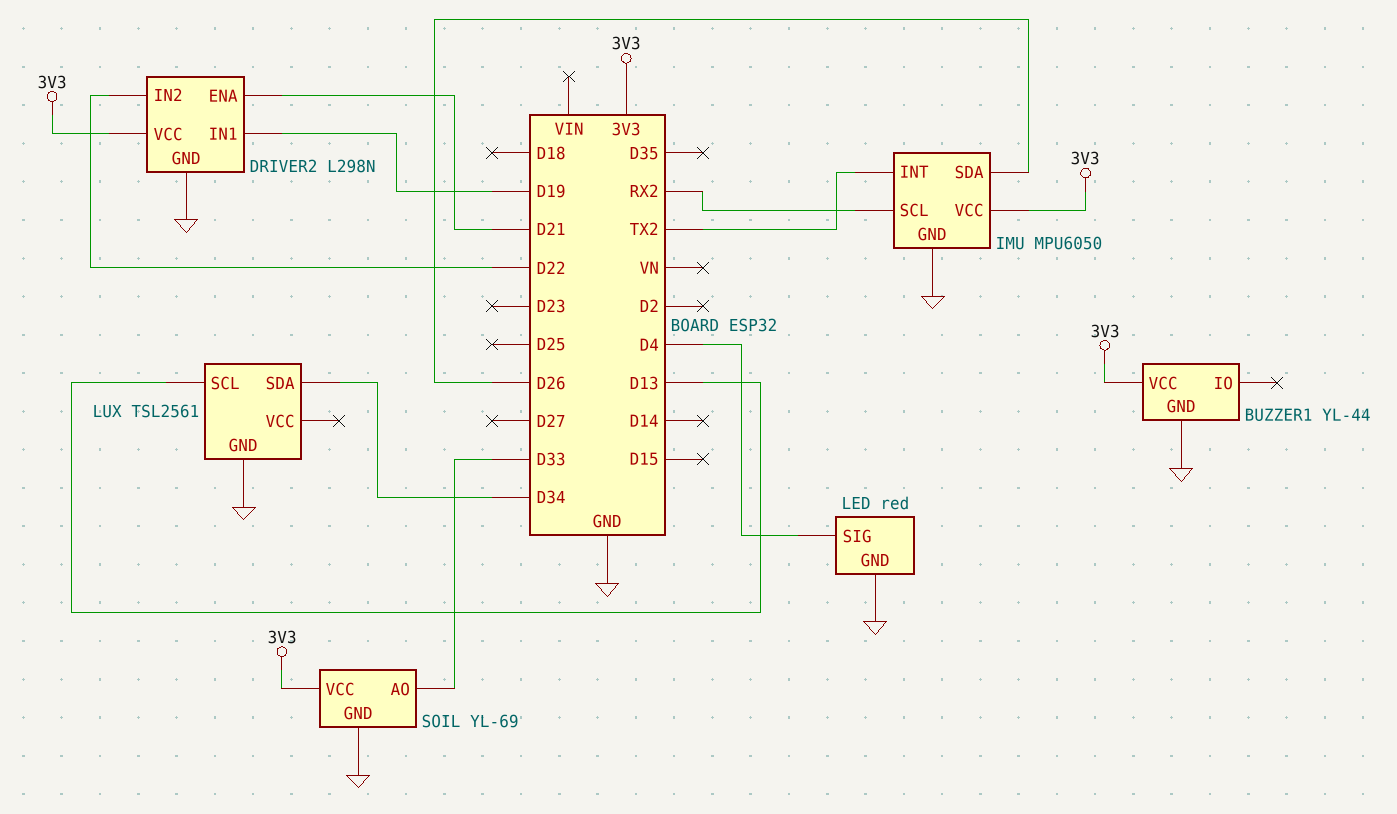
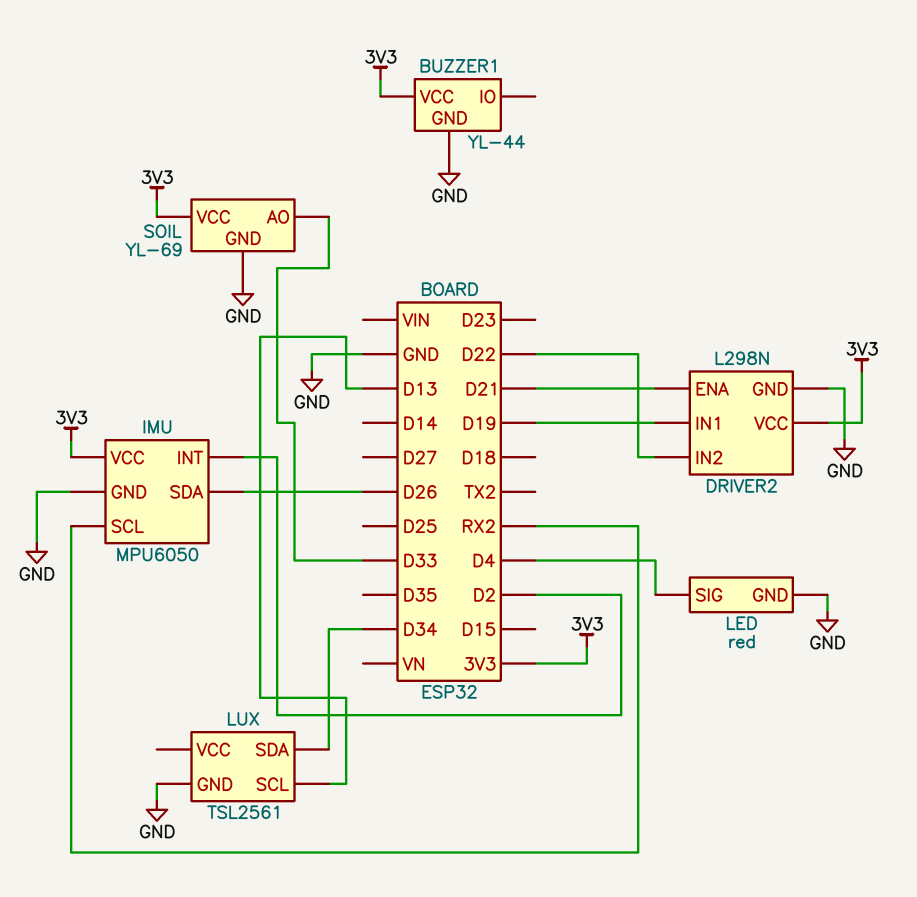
IMU pin INT: TX2 -> D2

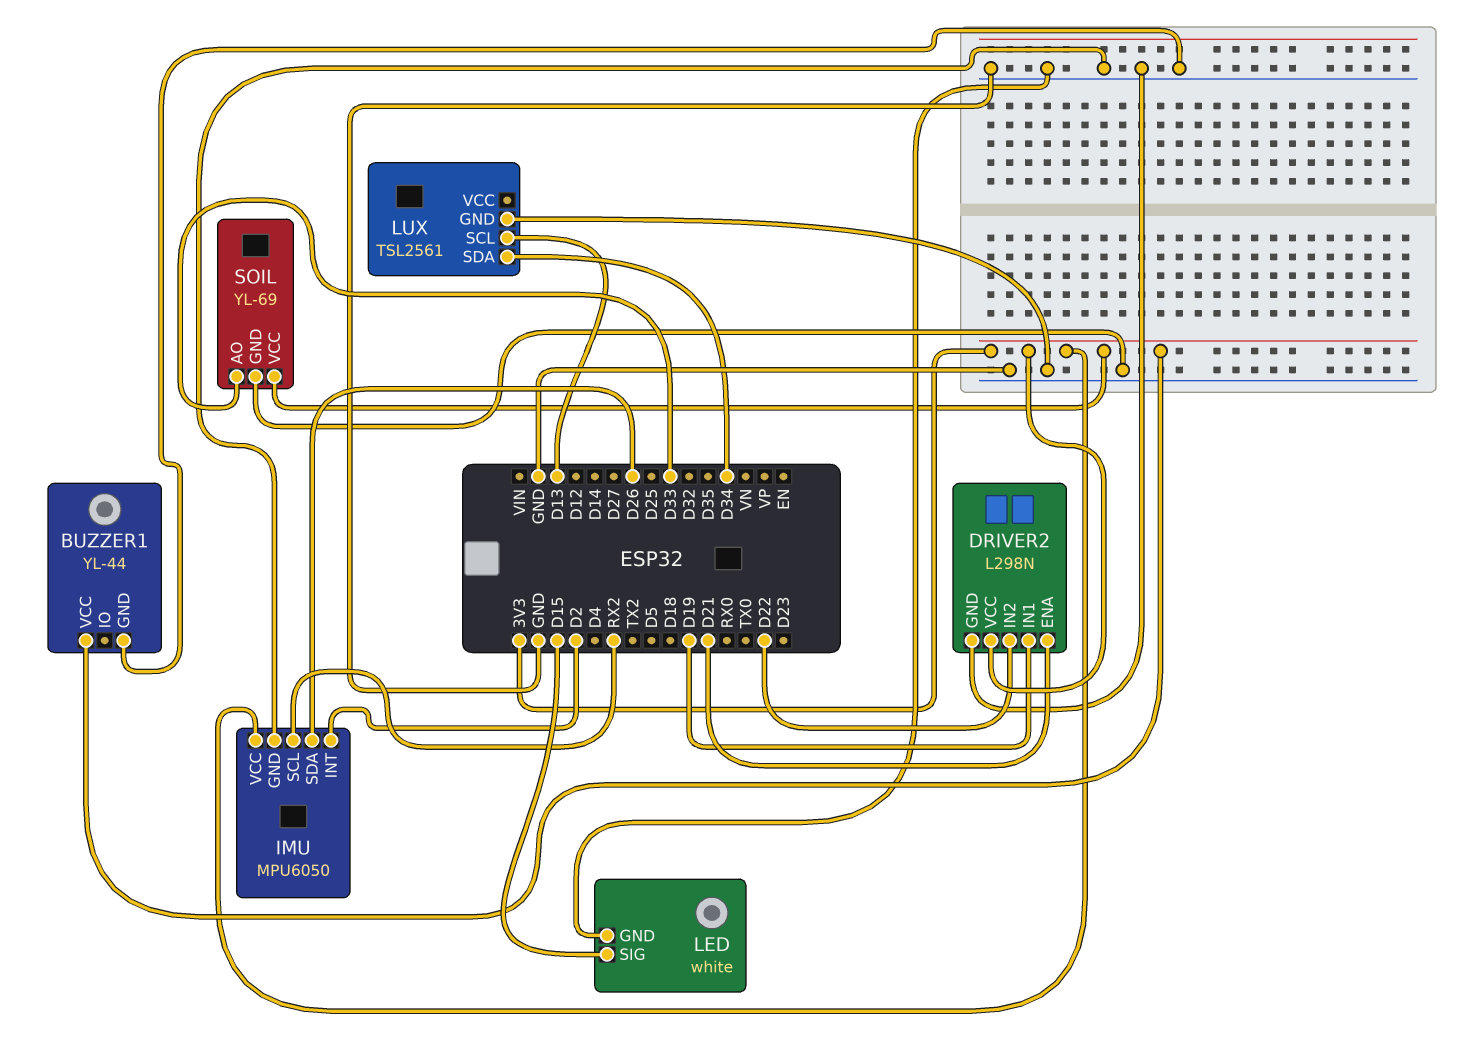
LED: red -> white
LED pin SIG: D4 -> D15

